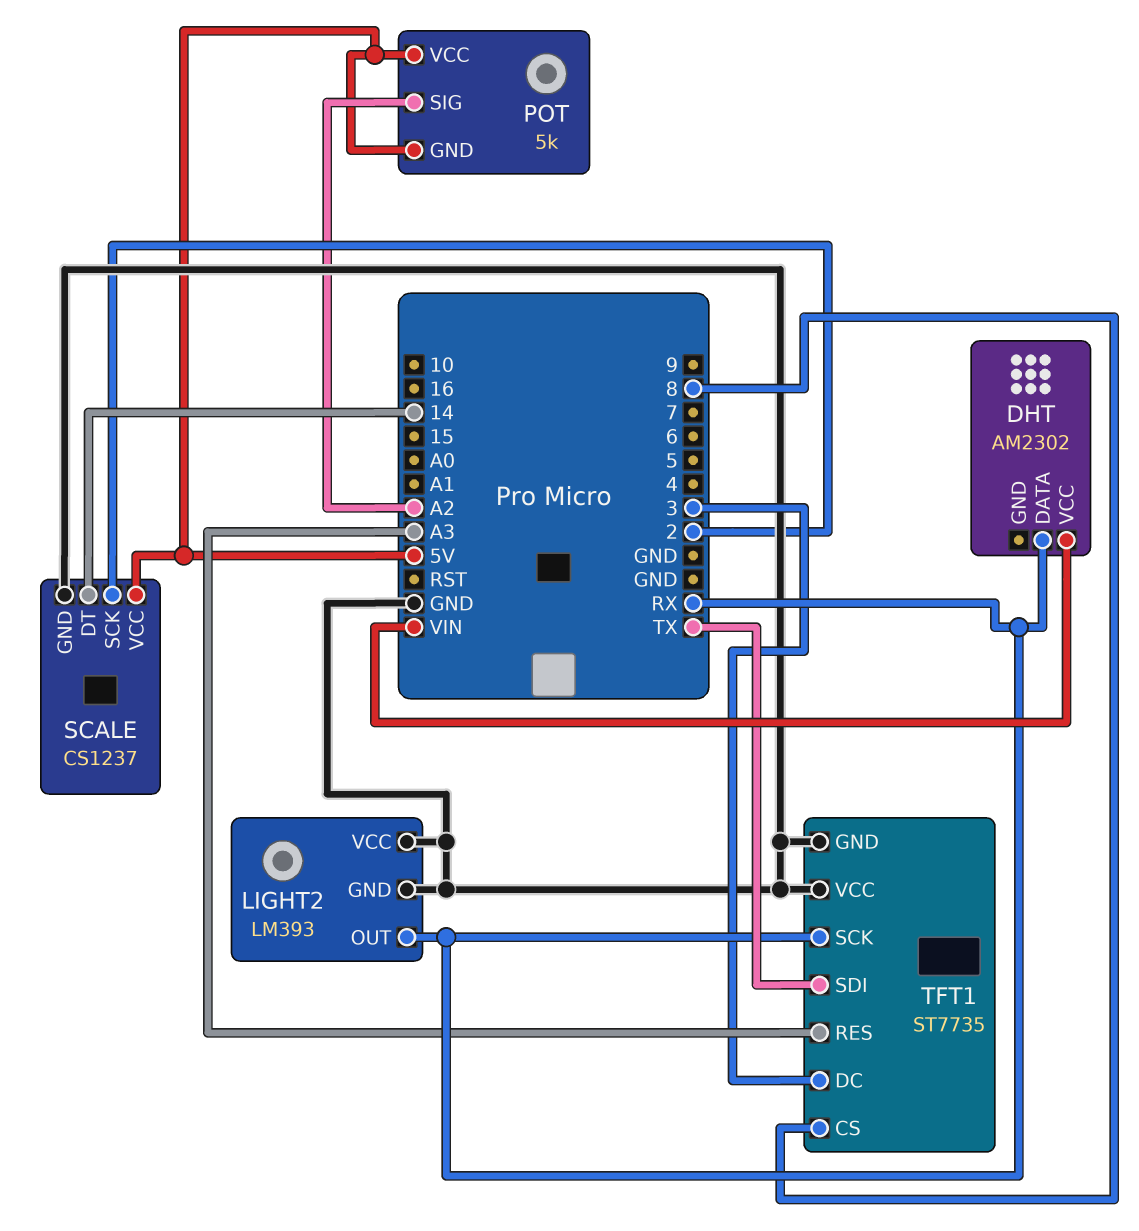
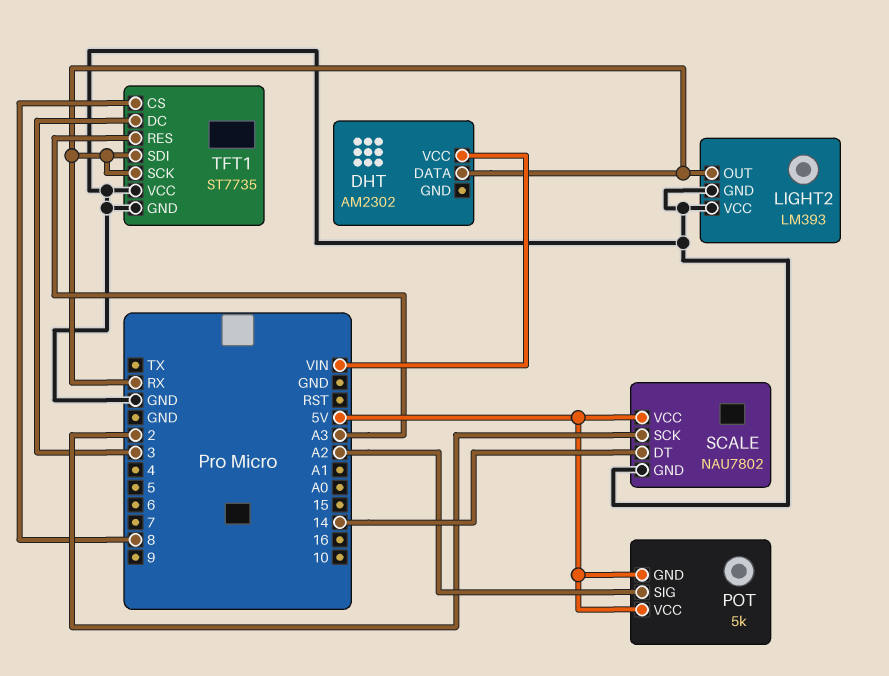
SCALE: CS1237 -> NAU7802
TFT1 pin SDI: TX -> RX

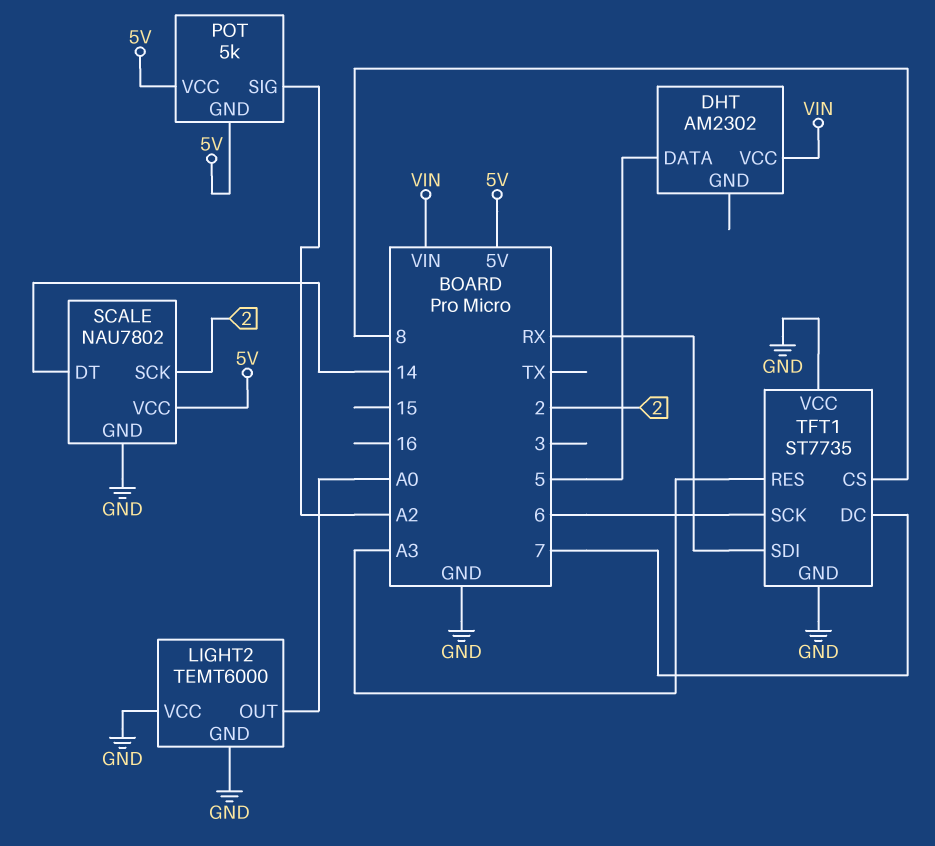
DHT pin DATA: RX -> 5
LIGHT2: LM393 -> TEMT6000
LIGHT2 pin OUT: RX -> A0
TFT1 pin DC: 3 -> 7
TFT1 pin SCK: RX -> 6

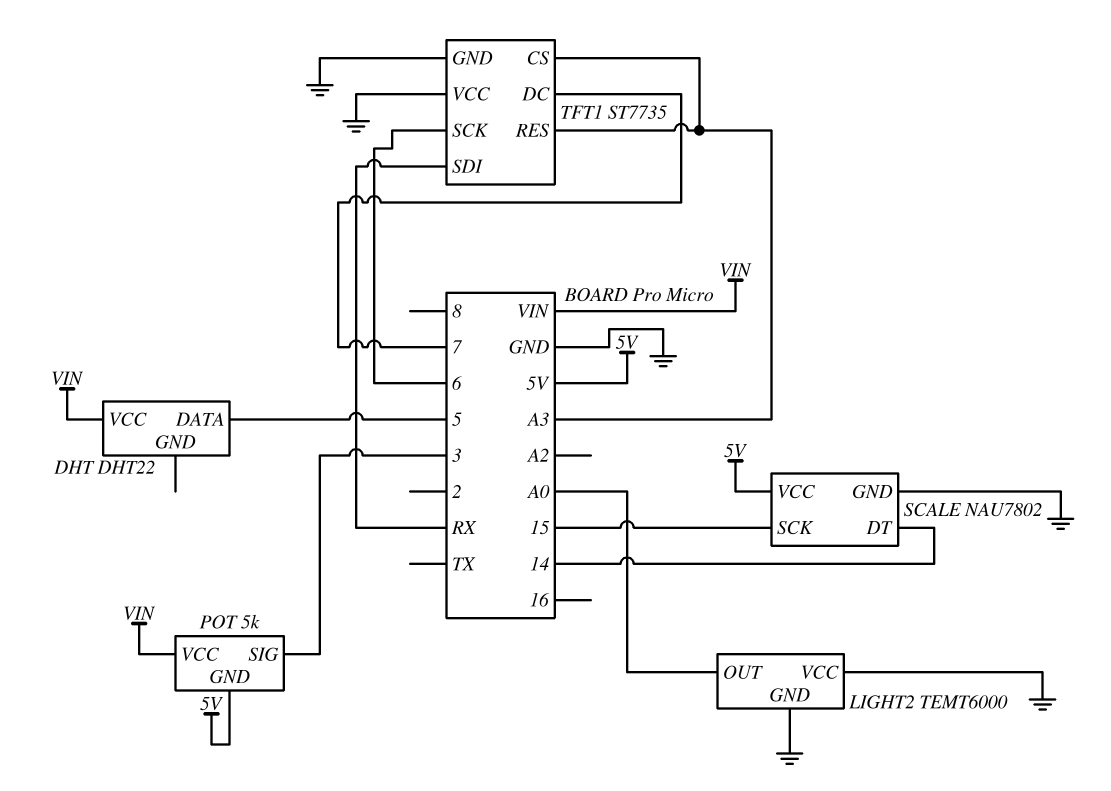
DHT: AM2302 -> DHT22
POT pin SIG: A2 -> 3
POT pin VCC: 5V -> VIN
SCALE pin SCK: 2 -> 15
TFT1 pin CS: 8 -> A3

